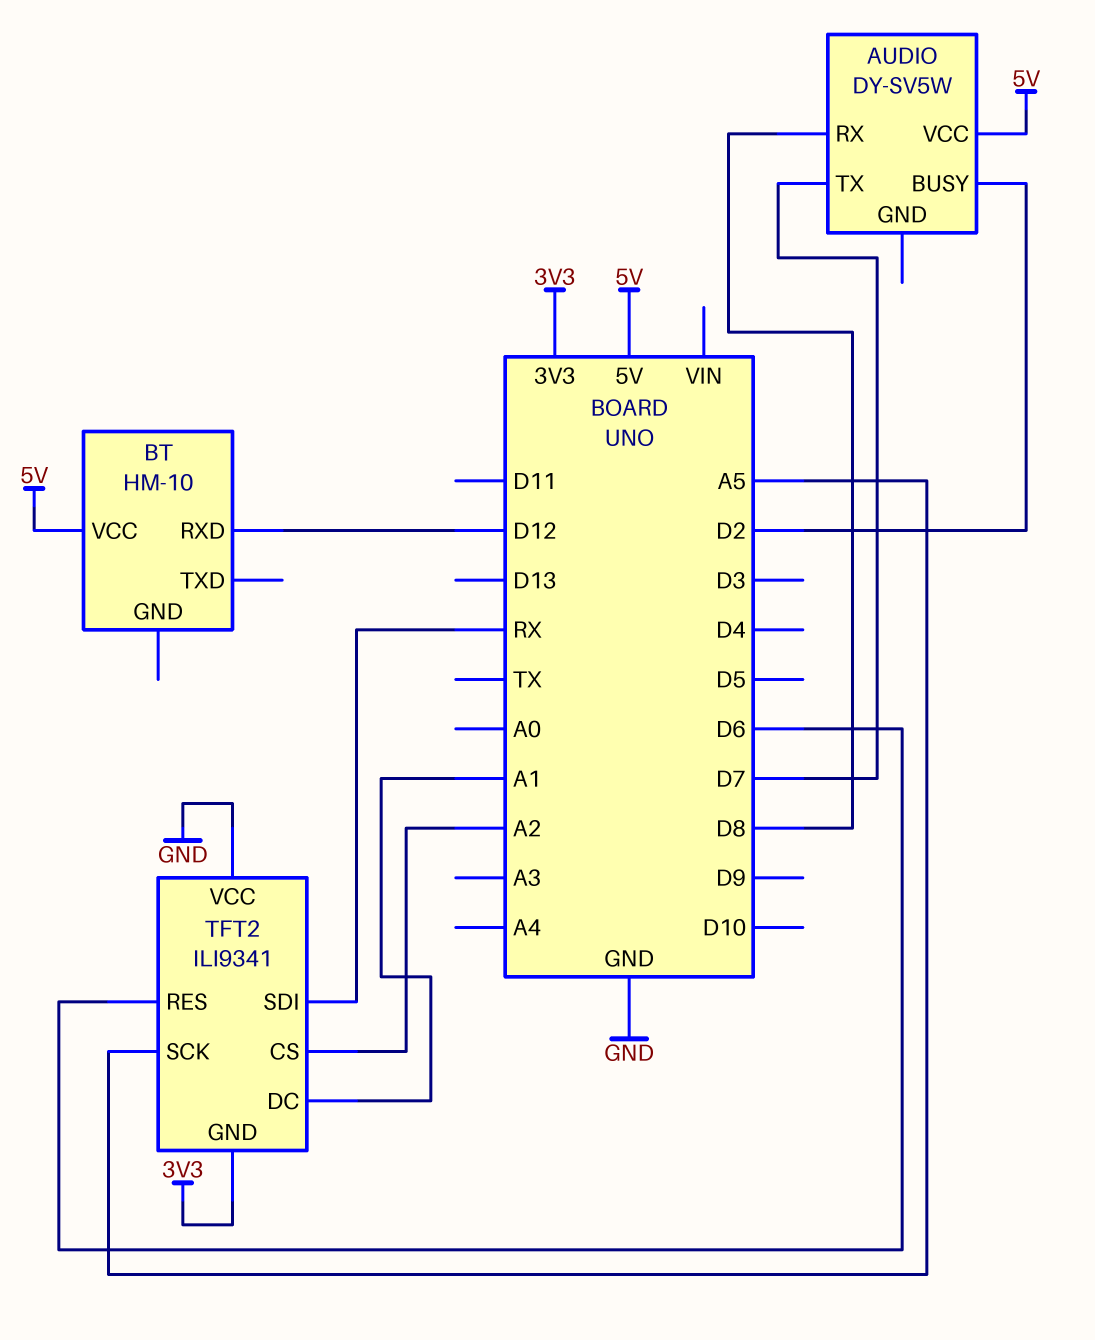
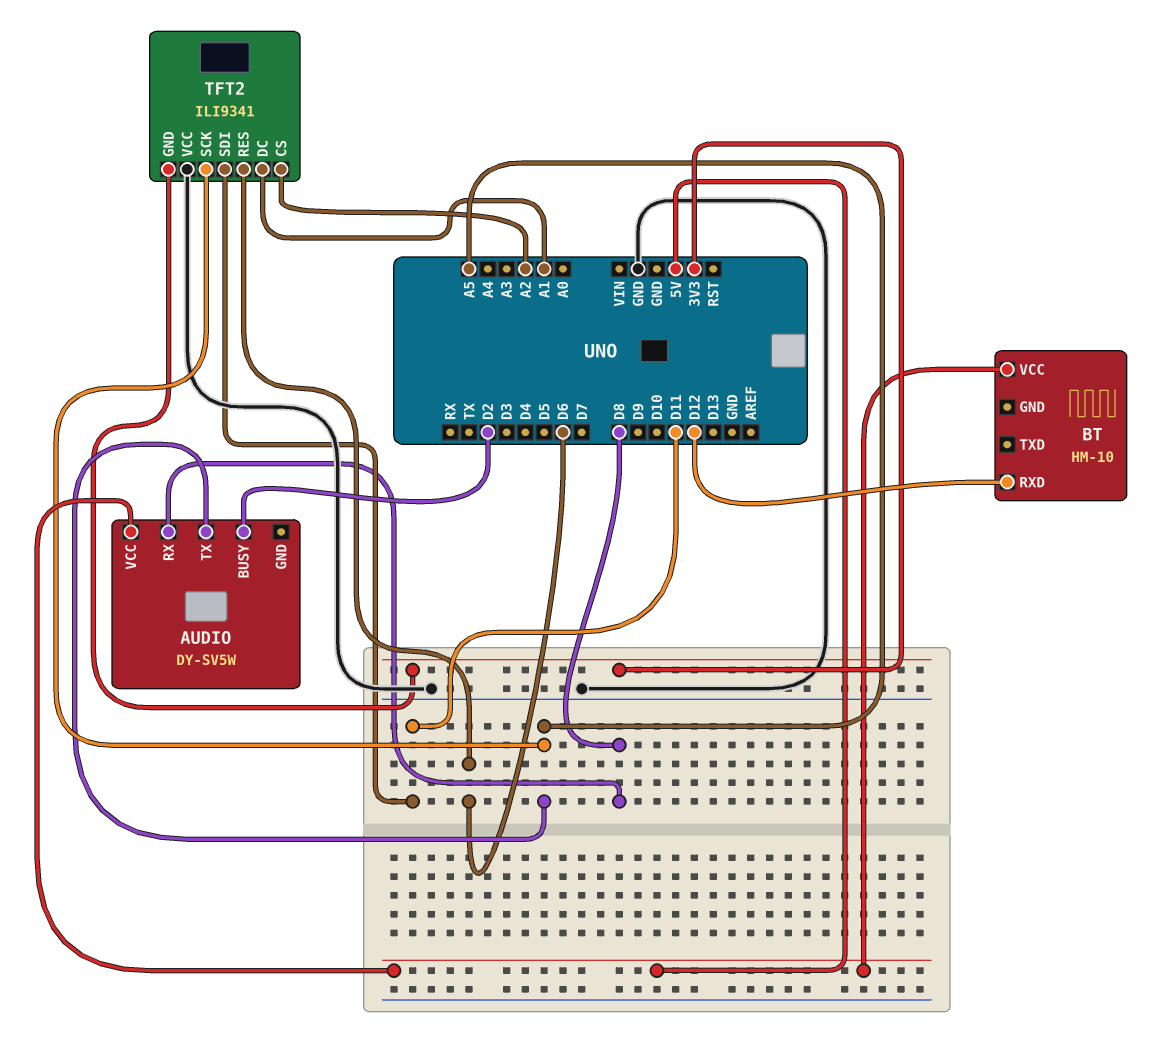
AUDIO pin TX: D7 -> A5
TFT2 pin SDI: RX -> D11

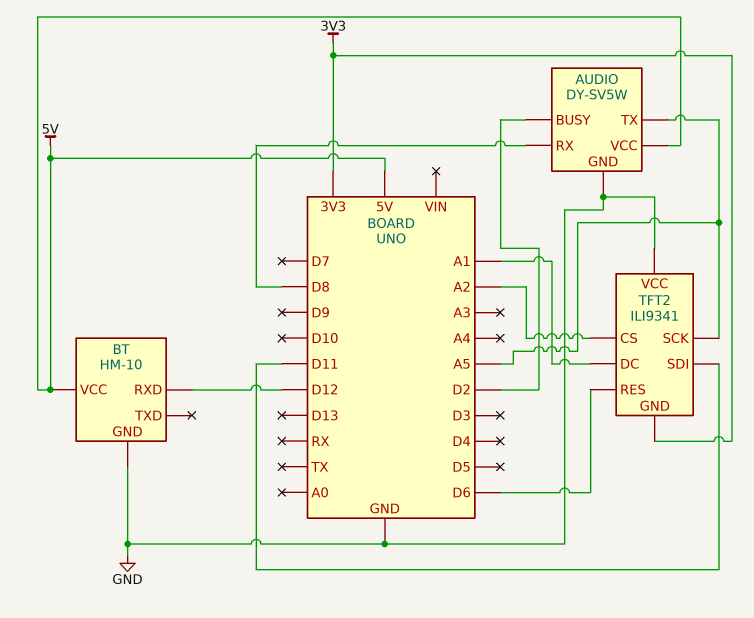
AUDIO pin GND: none -> GND
BT pin GND: none -> GND

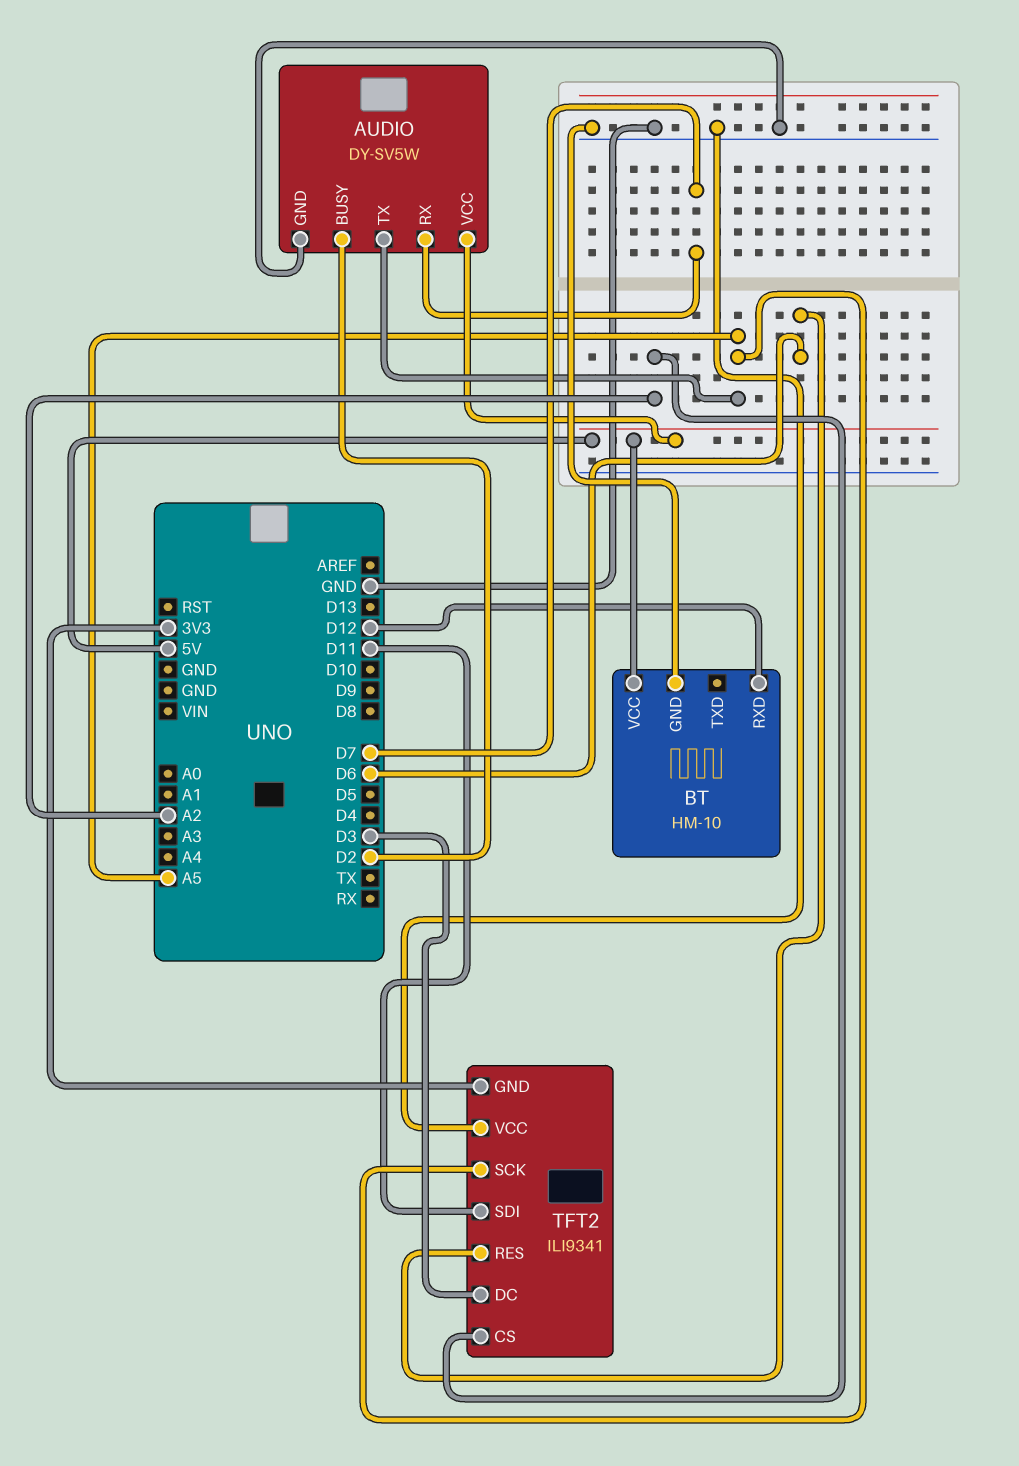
AUDIO pin RX: D8 -> D7
TFT2 pin DC: A1 -> D3

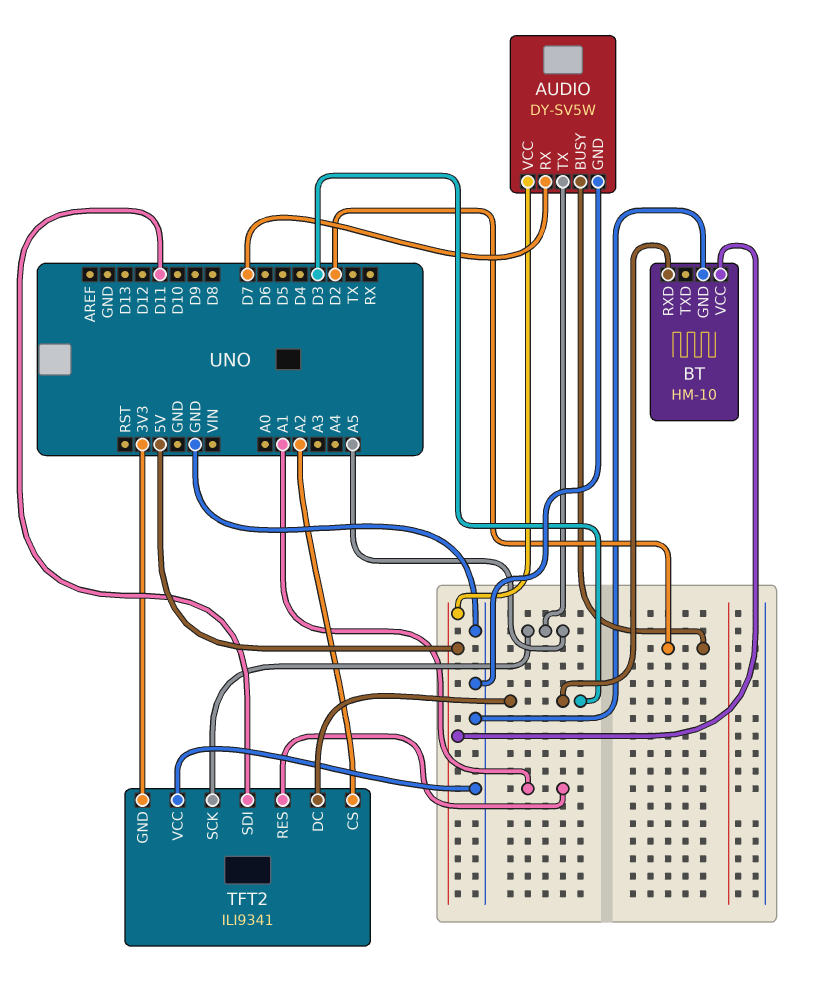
BT pin RXD: D12 -> D3
TFT2 pin RES: D6 -> A1

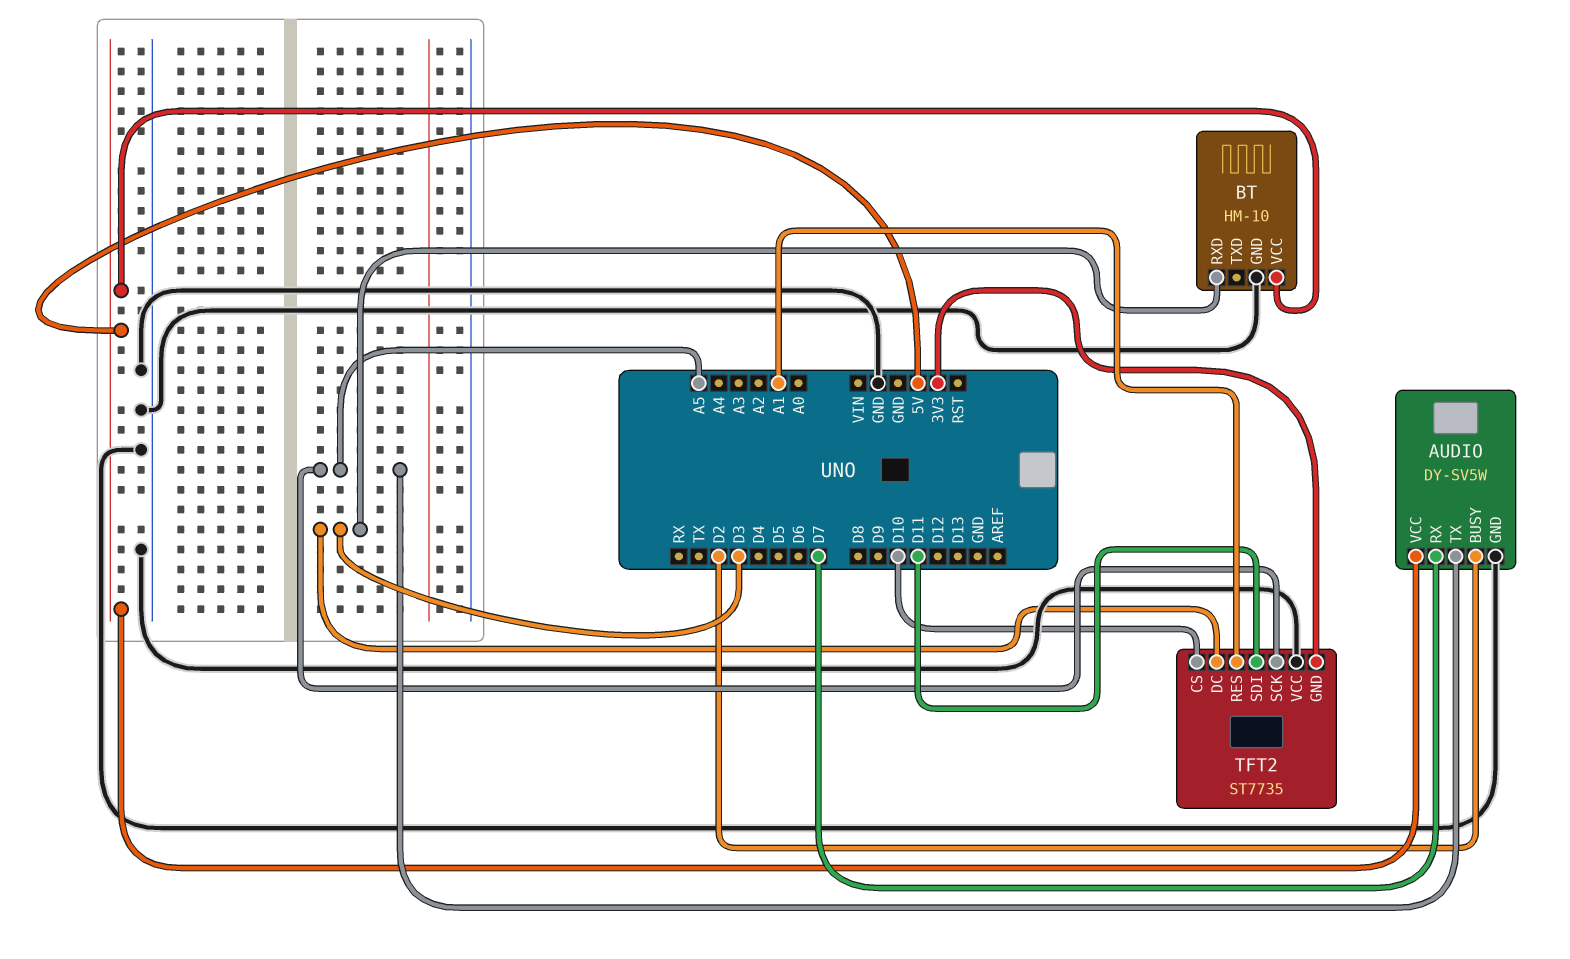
TFT2: ILI9341 -> ST7735
TFT2 pin CS: A2 -> D10

